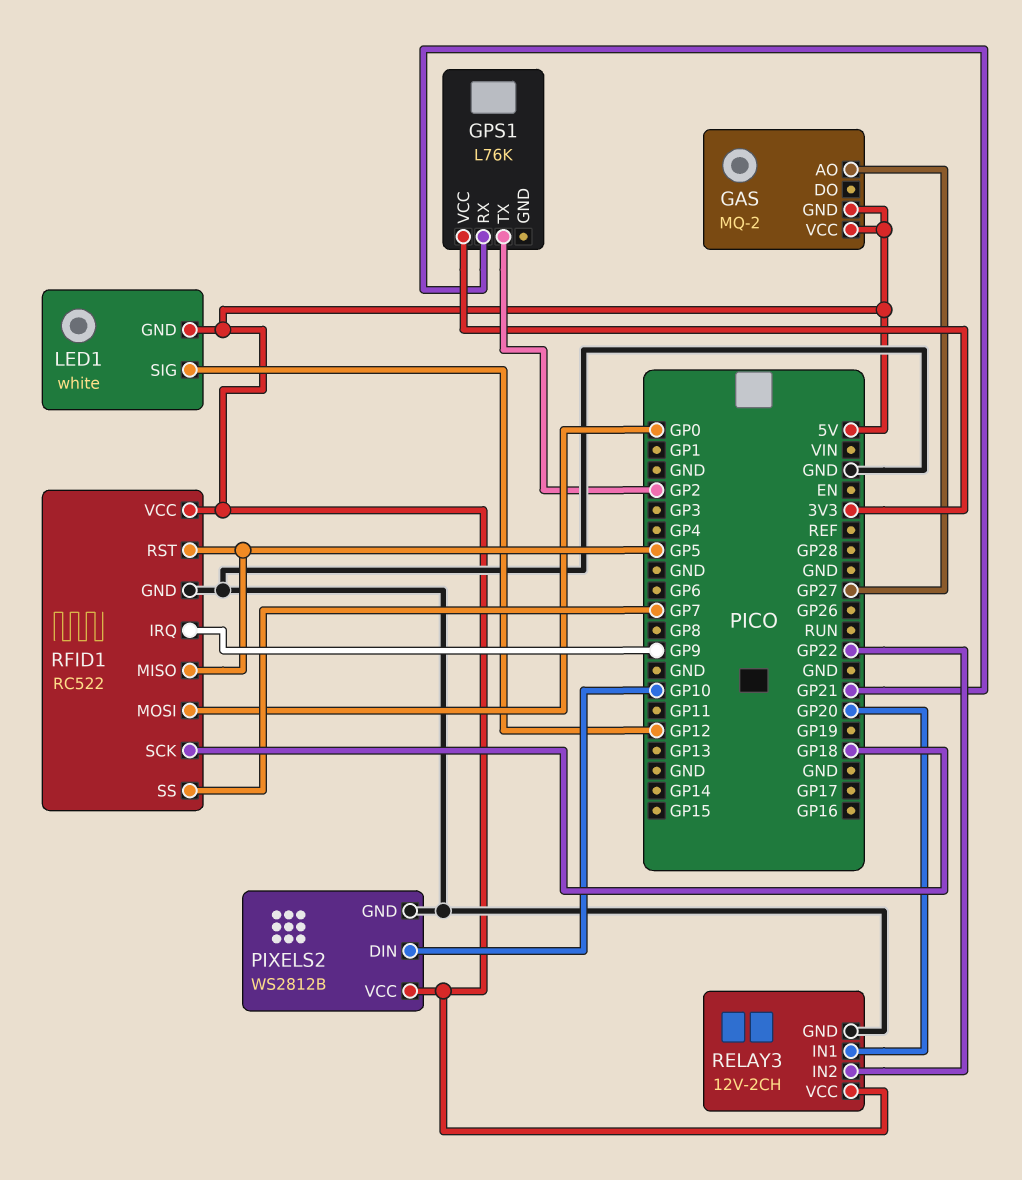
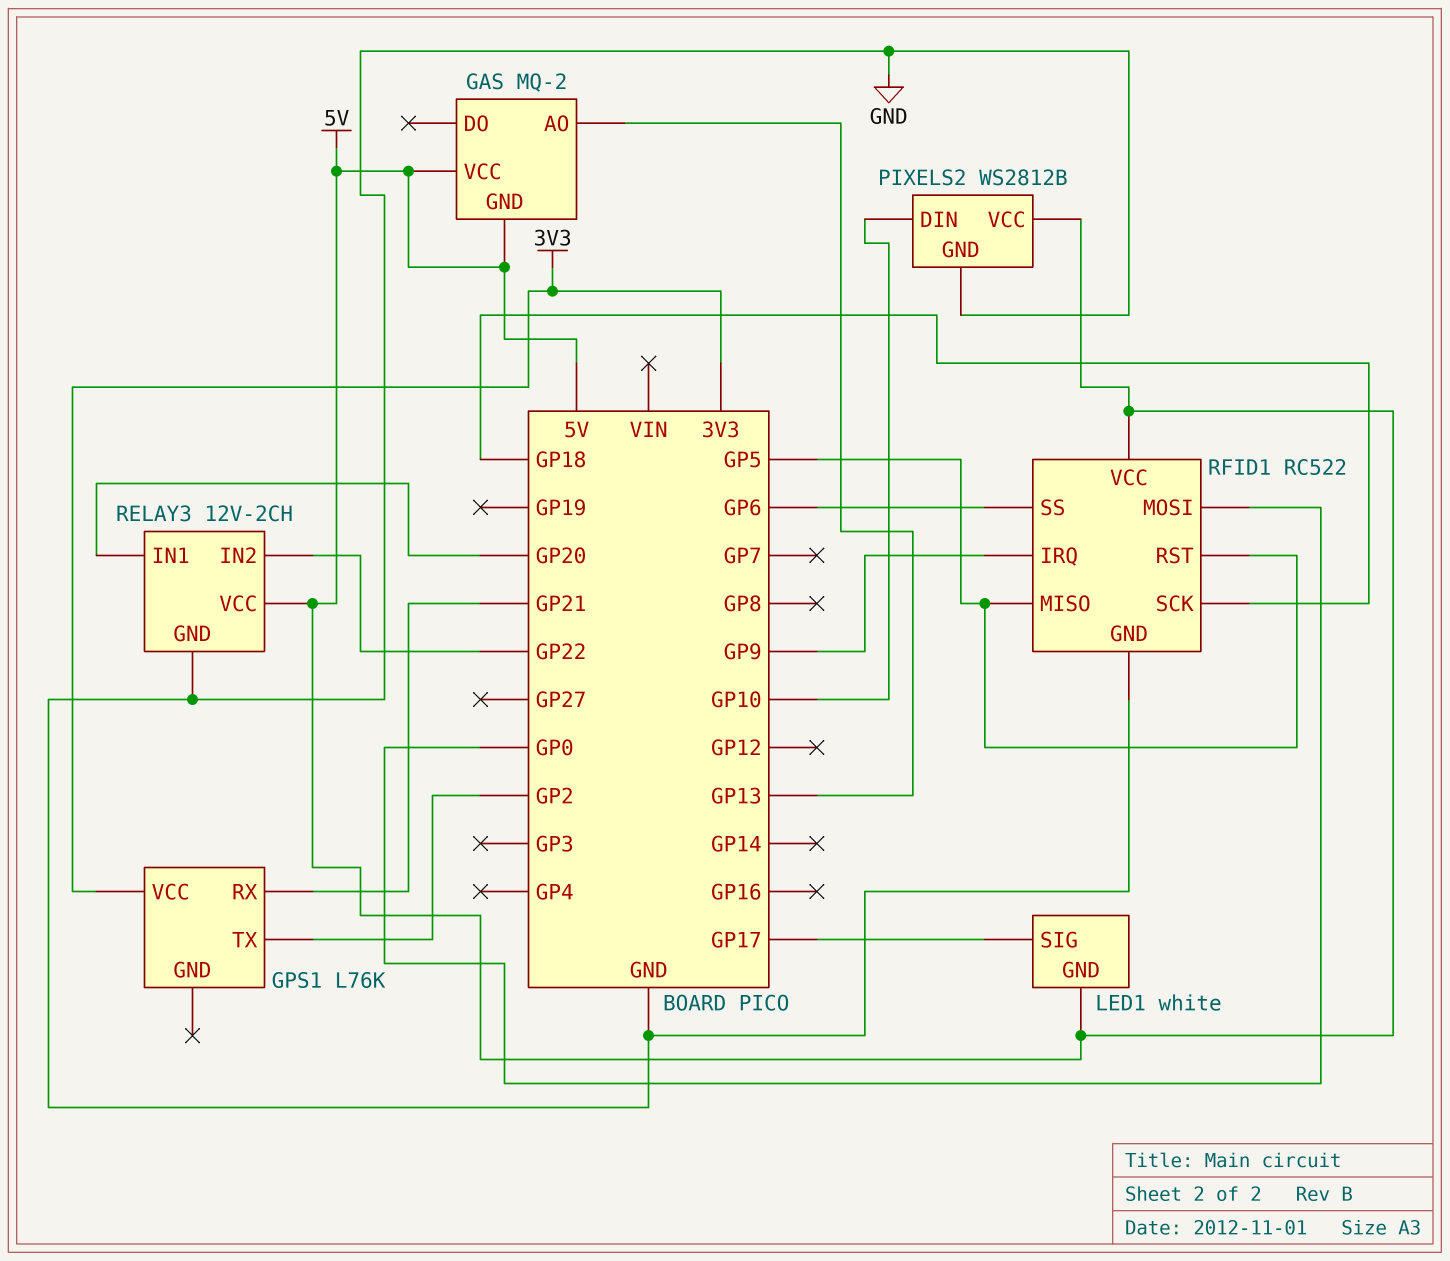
GAS pin AO: GP27 -> GP13
LED1 pin SIG: GP12 -> GP17
RFID1 pin SS: GP7 -> GP6

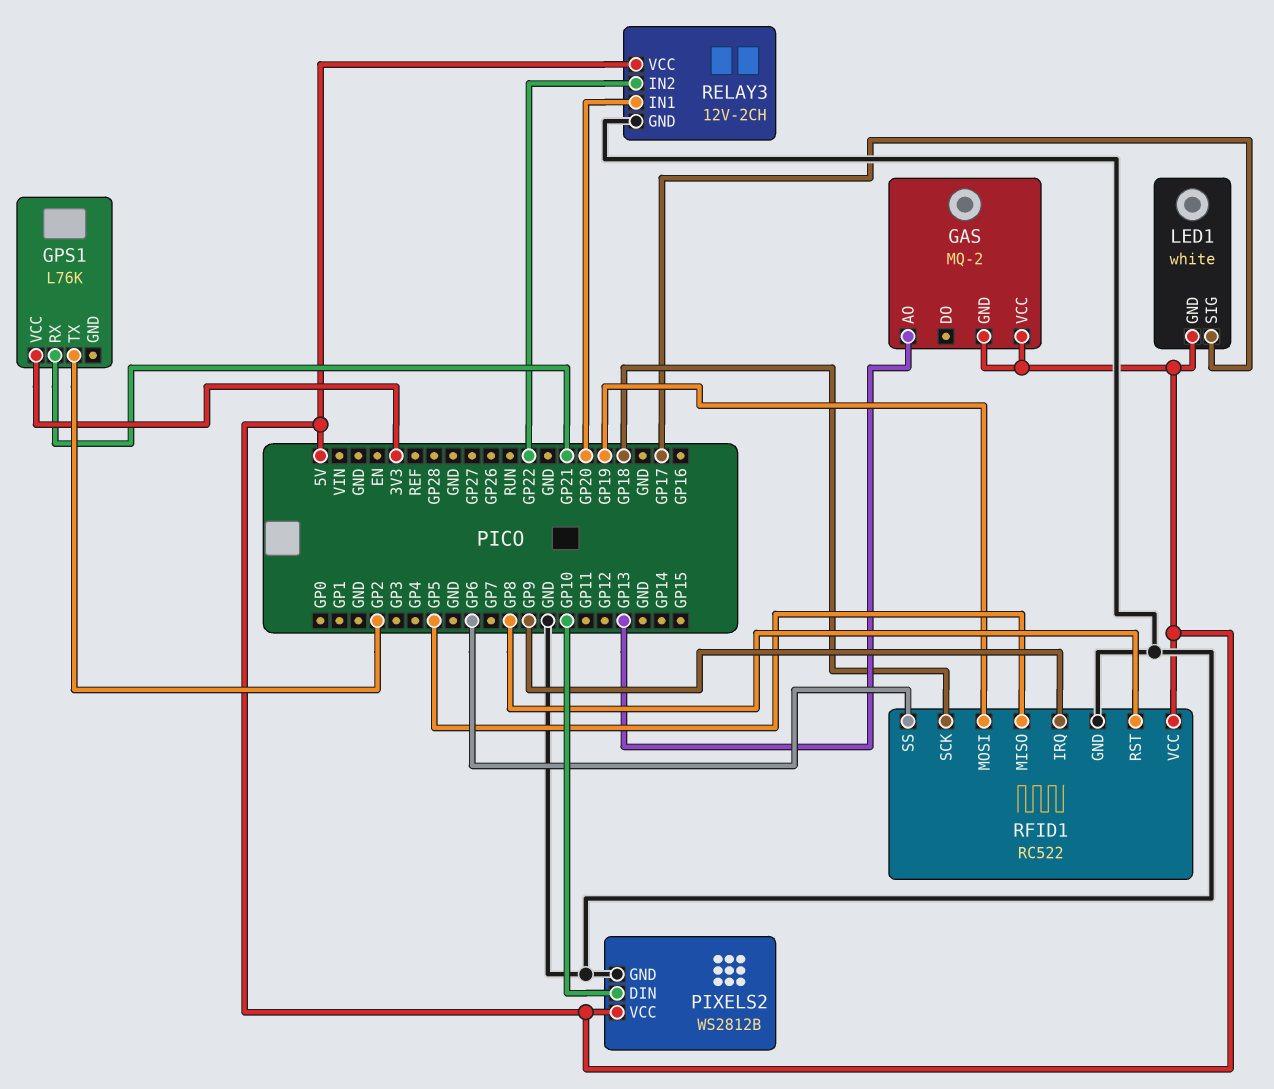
RFID1 pin MOSI: GP0 -> GP19
RFID1 pin RST: GP5 -> GP8

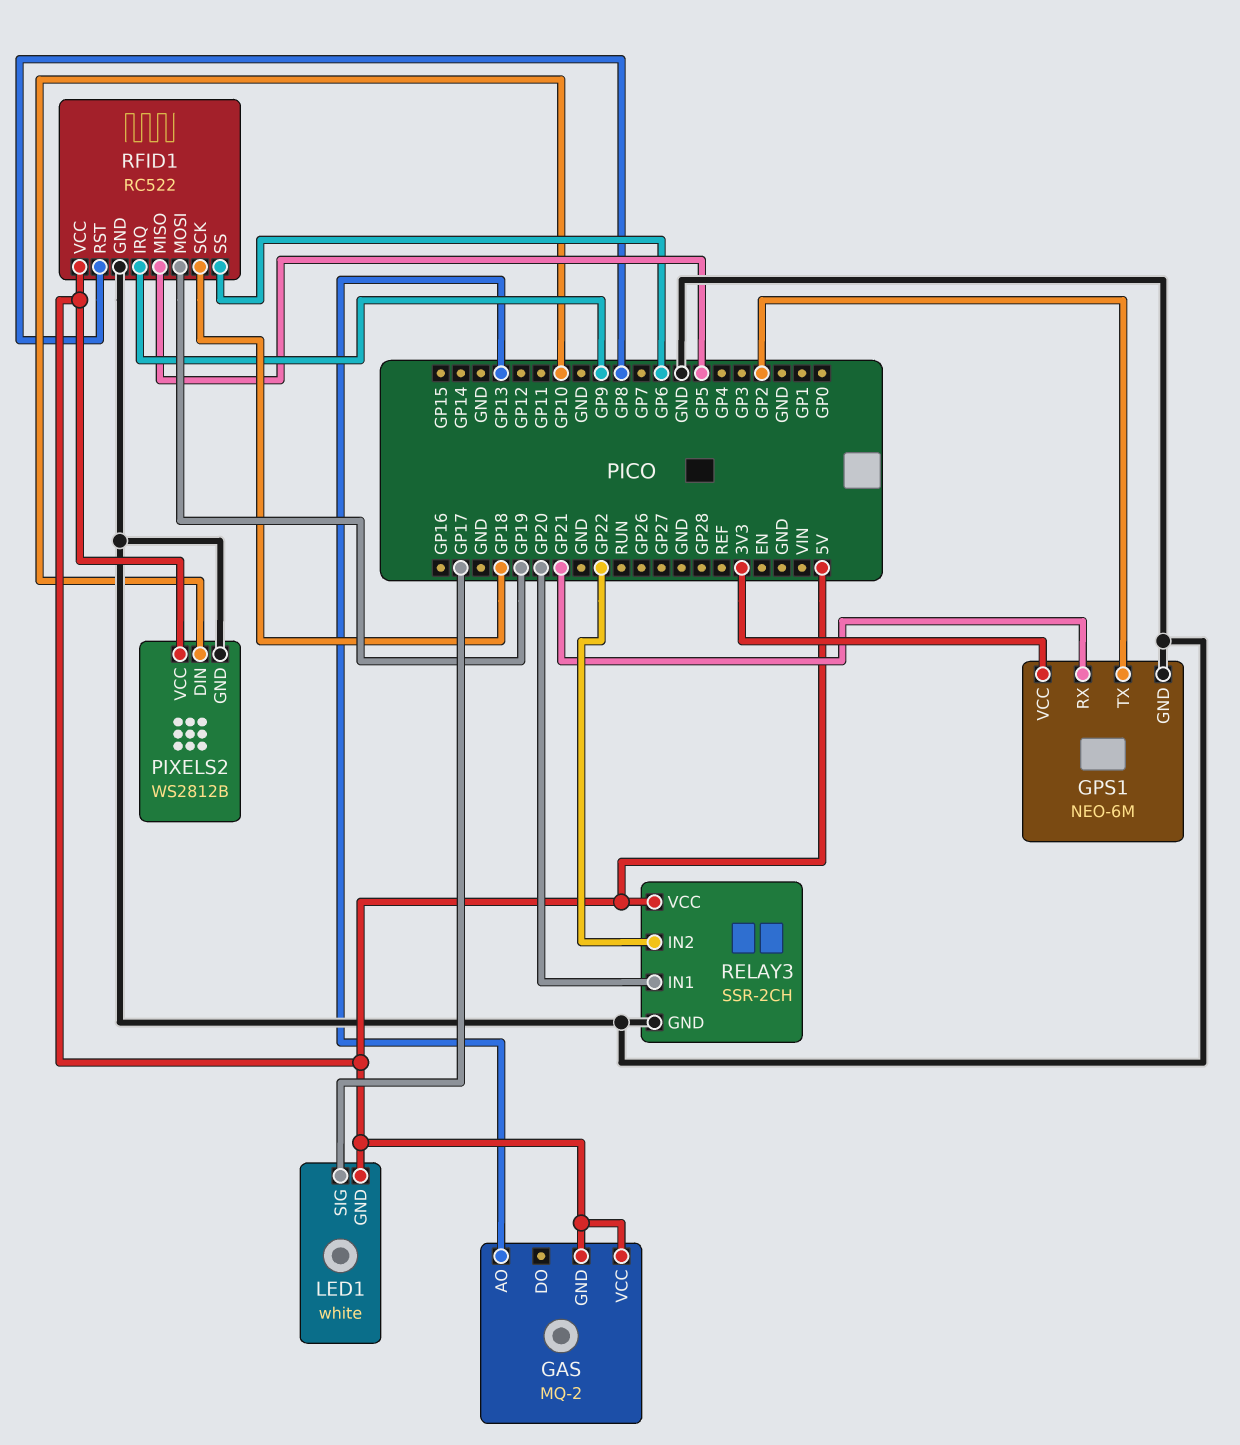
GPS1: L76K -> NEO-6M
GPS1 pin GND: none -> GND
RELAY3: 12V-2CH -> SSR-2CH

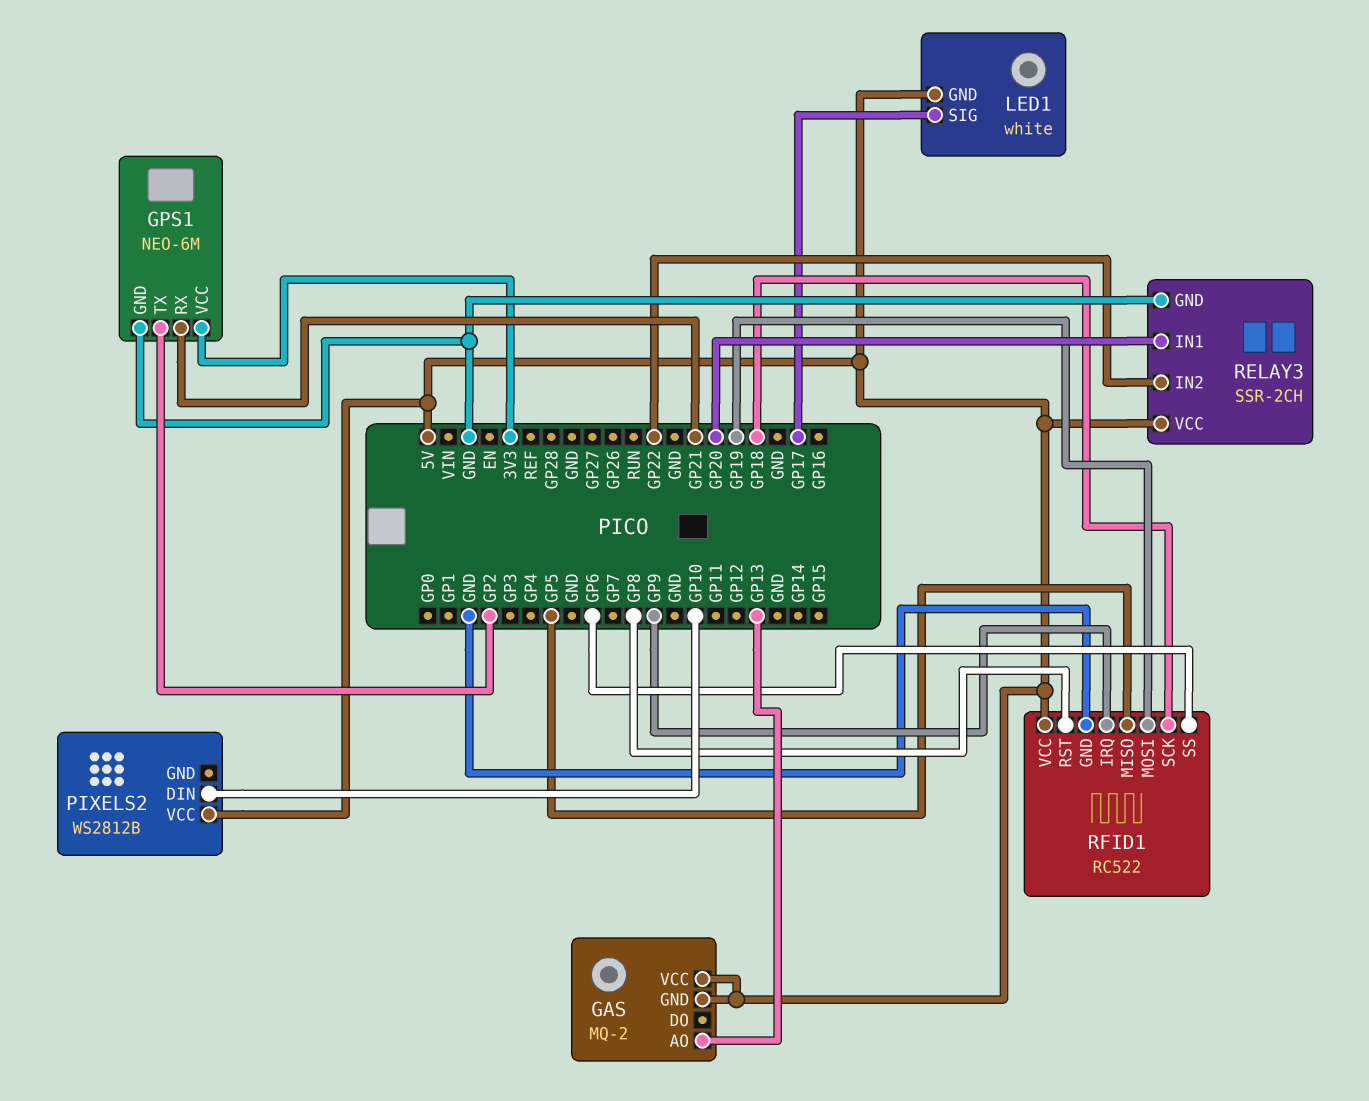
PIXELS2 pin GND: GND -> none

